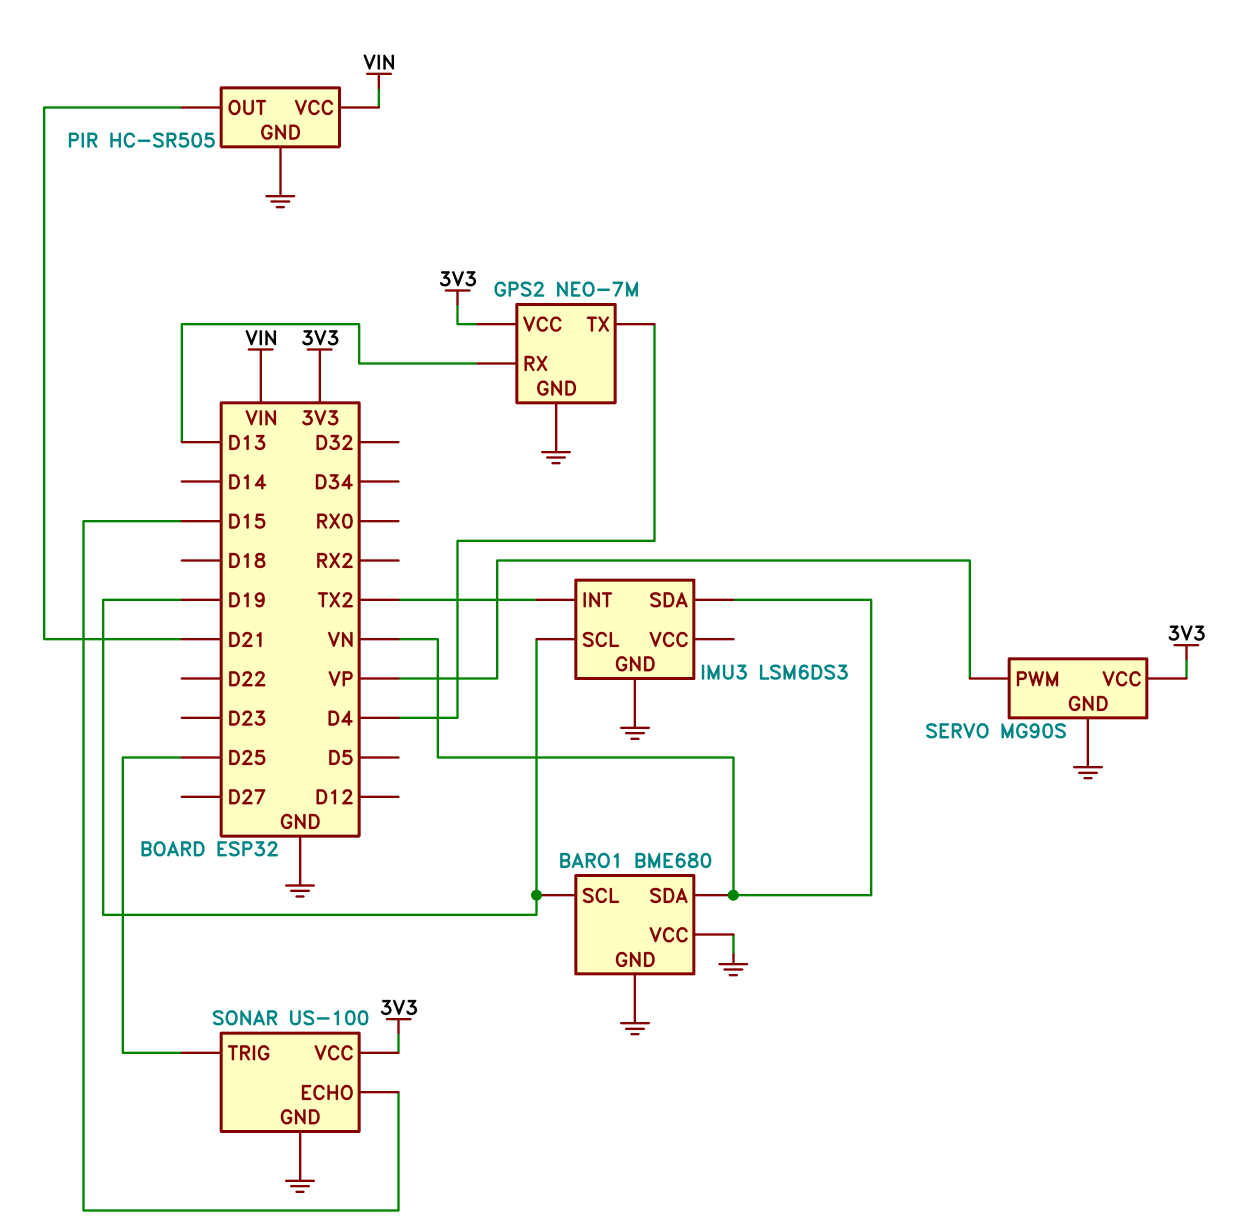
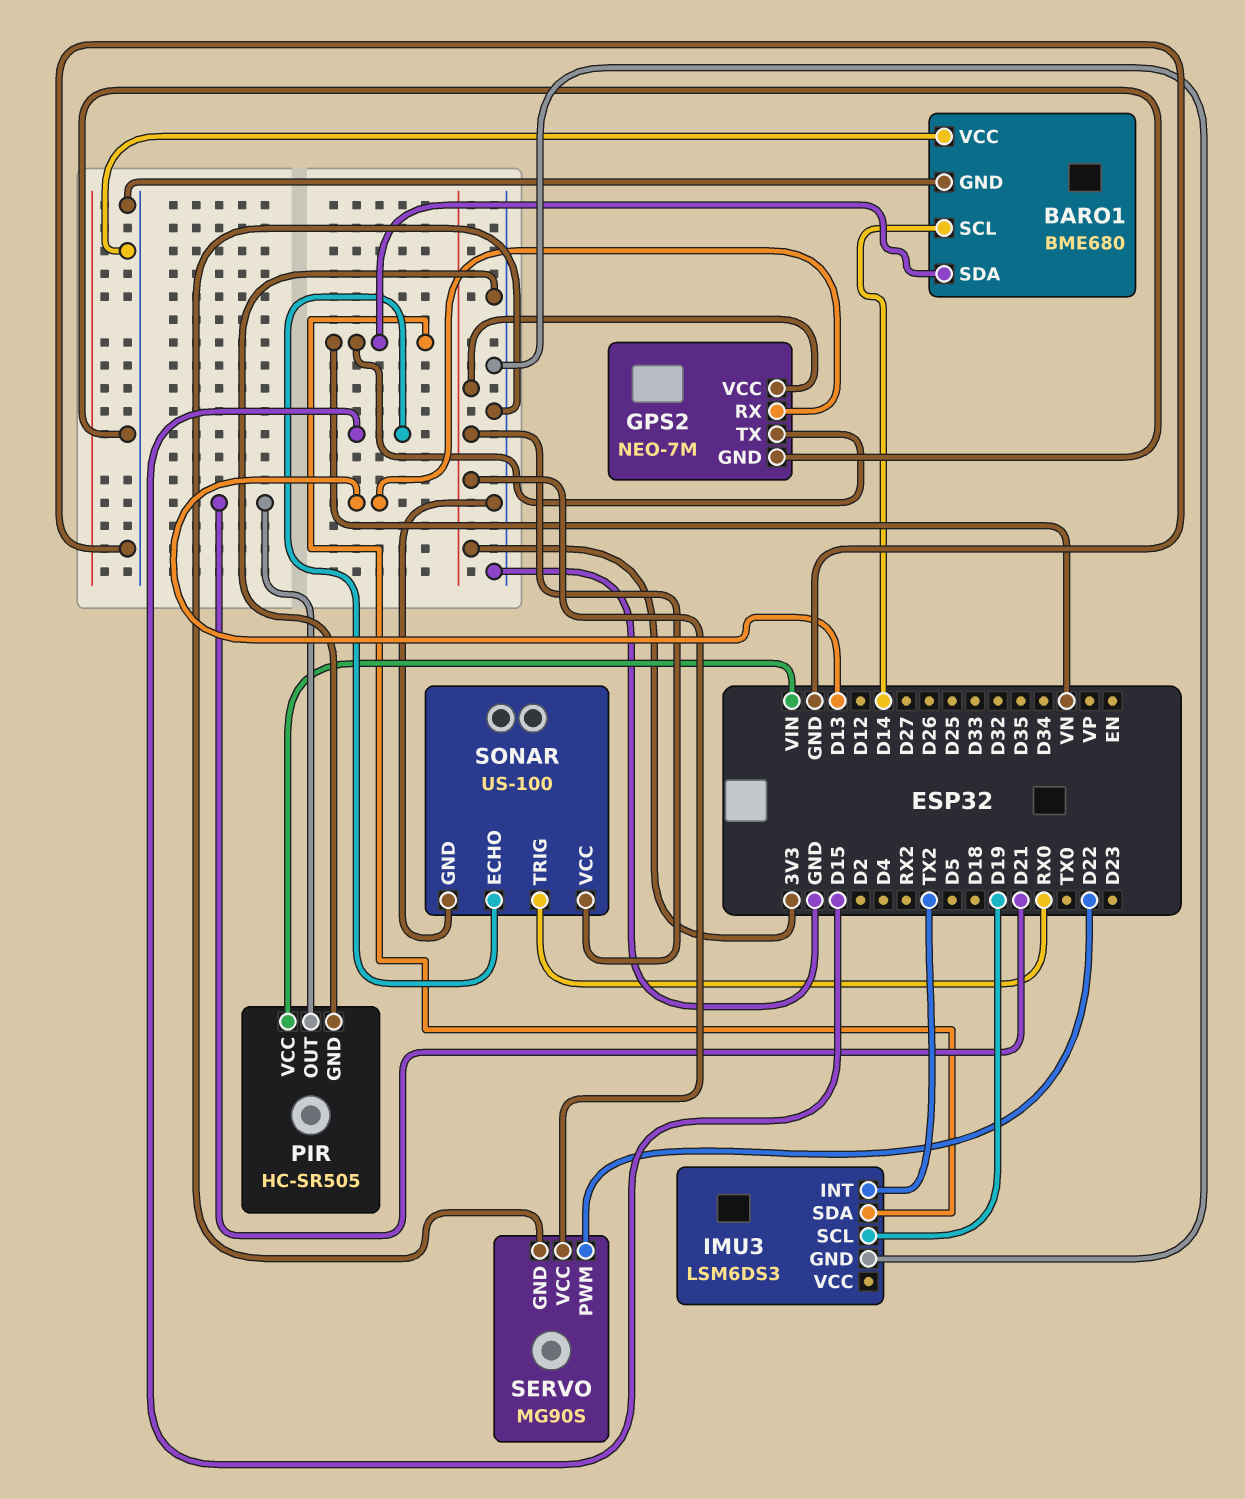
BARO1 pin SCL: D19 -> D14
GPS2 pin TX: D4 -> VN
SERVO pin PWM: VP -> D22
SONAR pin TRIG: D25 -> RX0

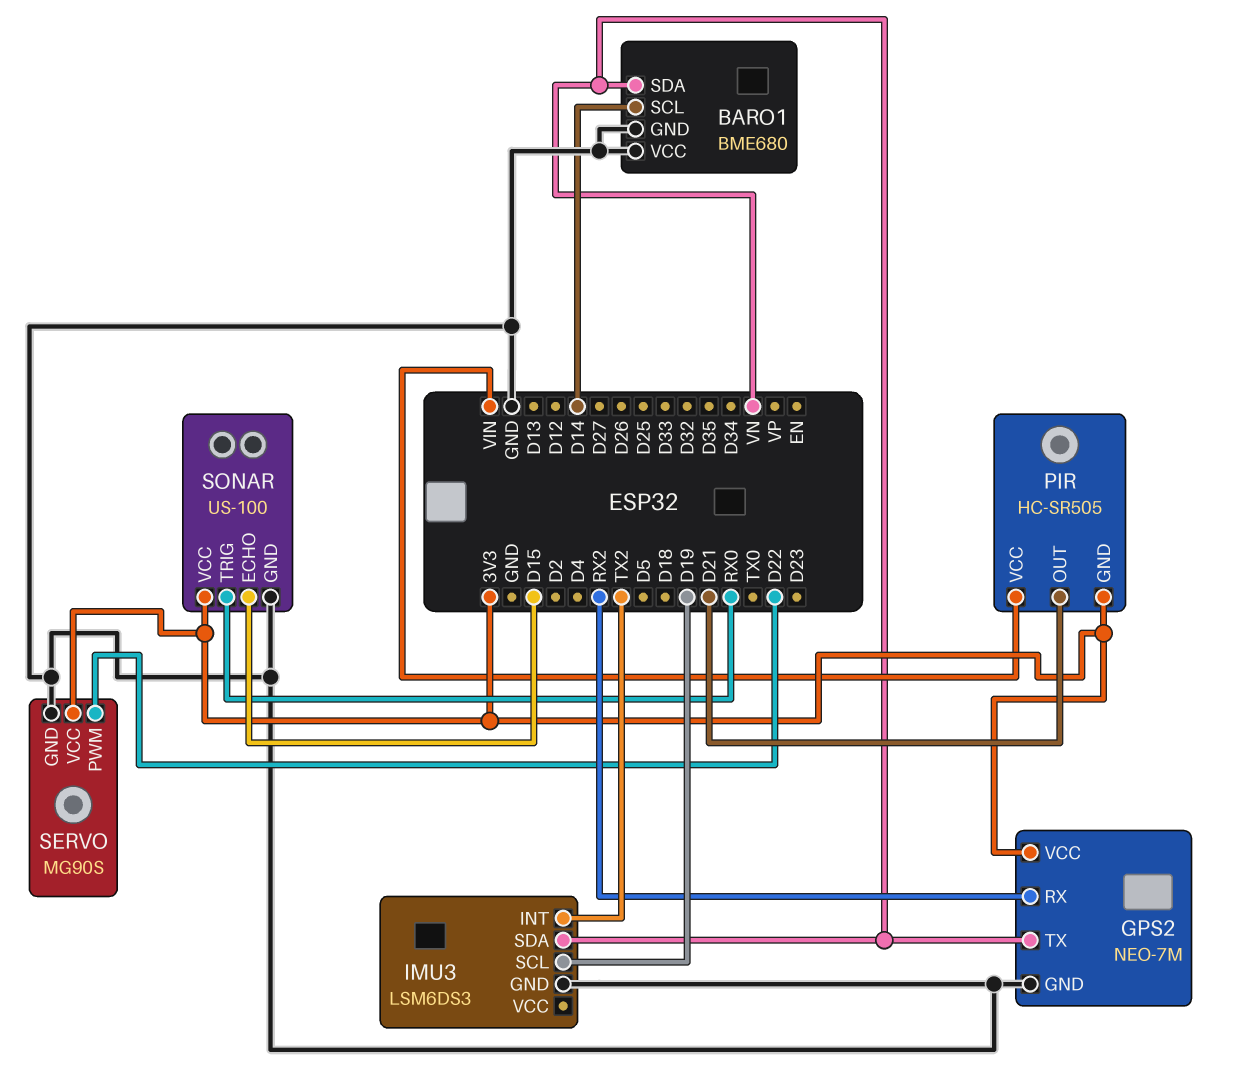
GPS2 pin RX: D13 -> RX2
PIR pin GND: GND -> 3V3

